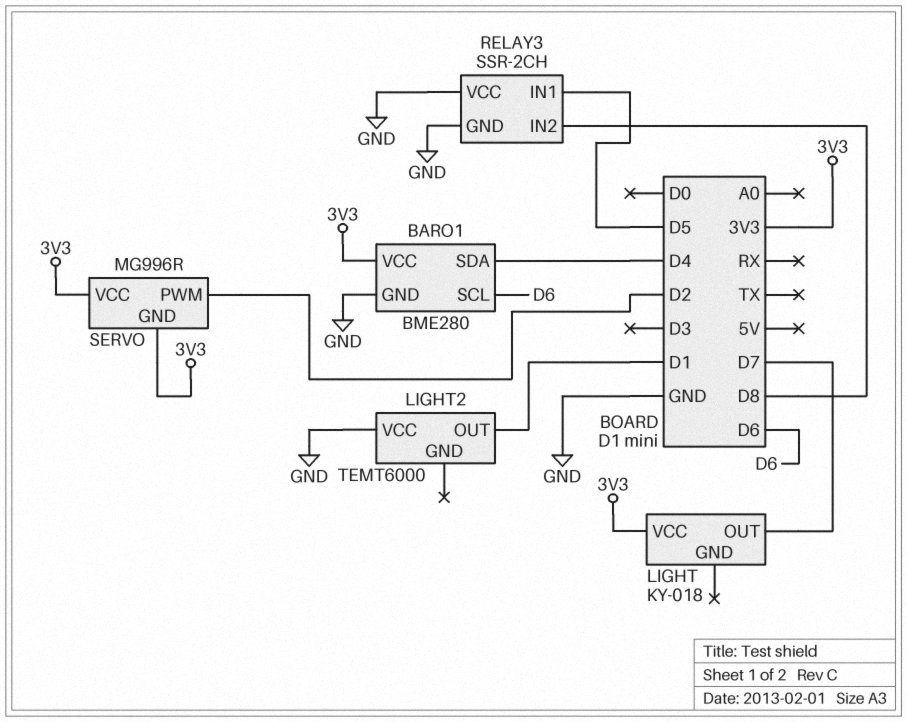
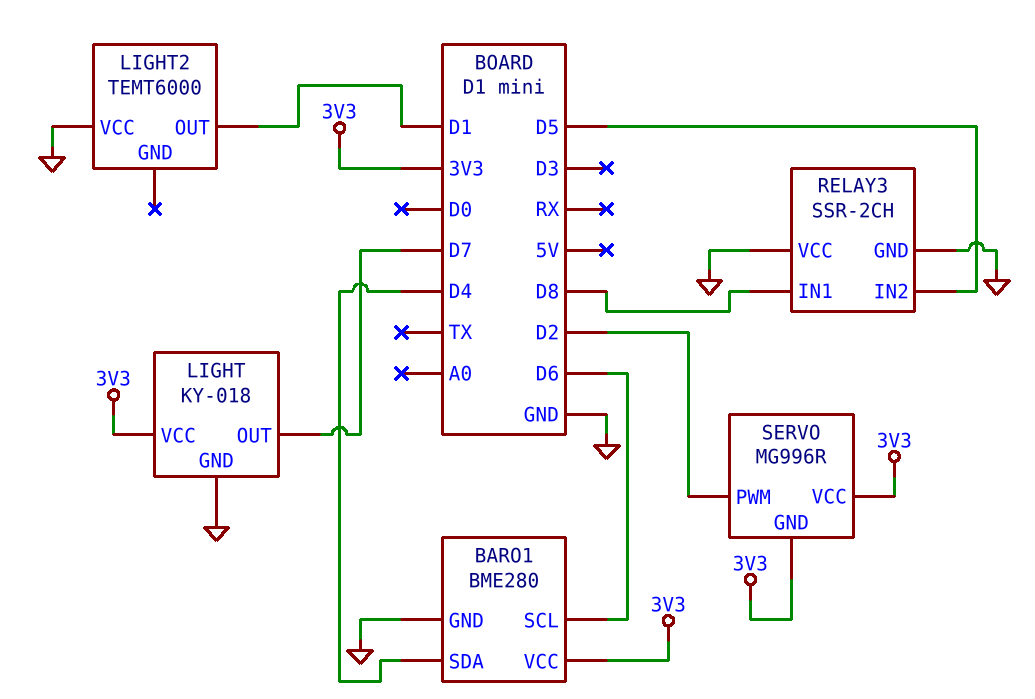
LIGHT pin GND: none -> GND
RELAY3 pin IN1: D5 -> D8
RELAY3 pin IN2: D8 -> D5

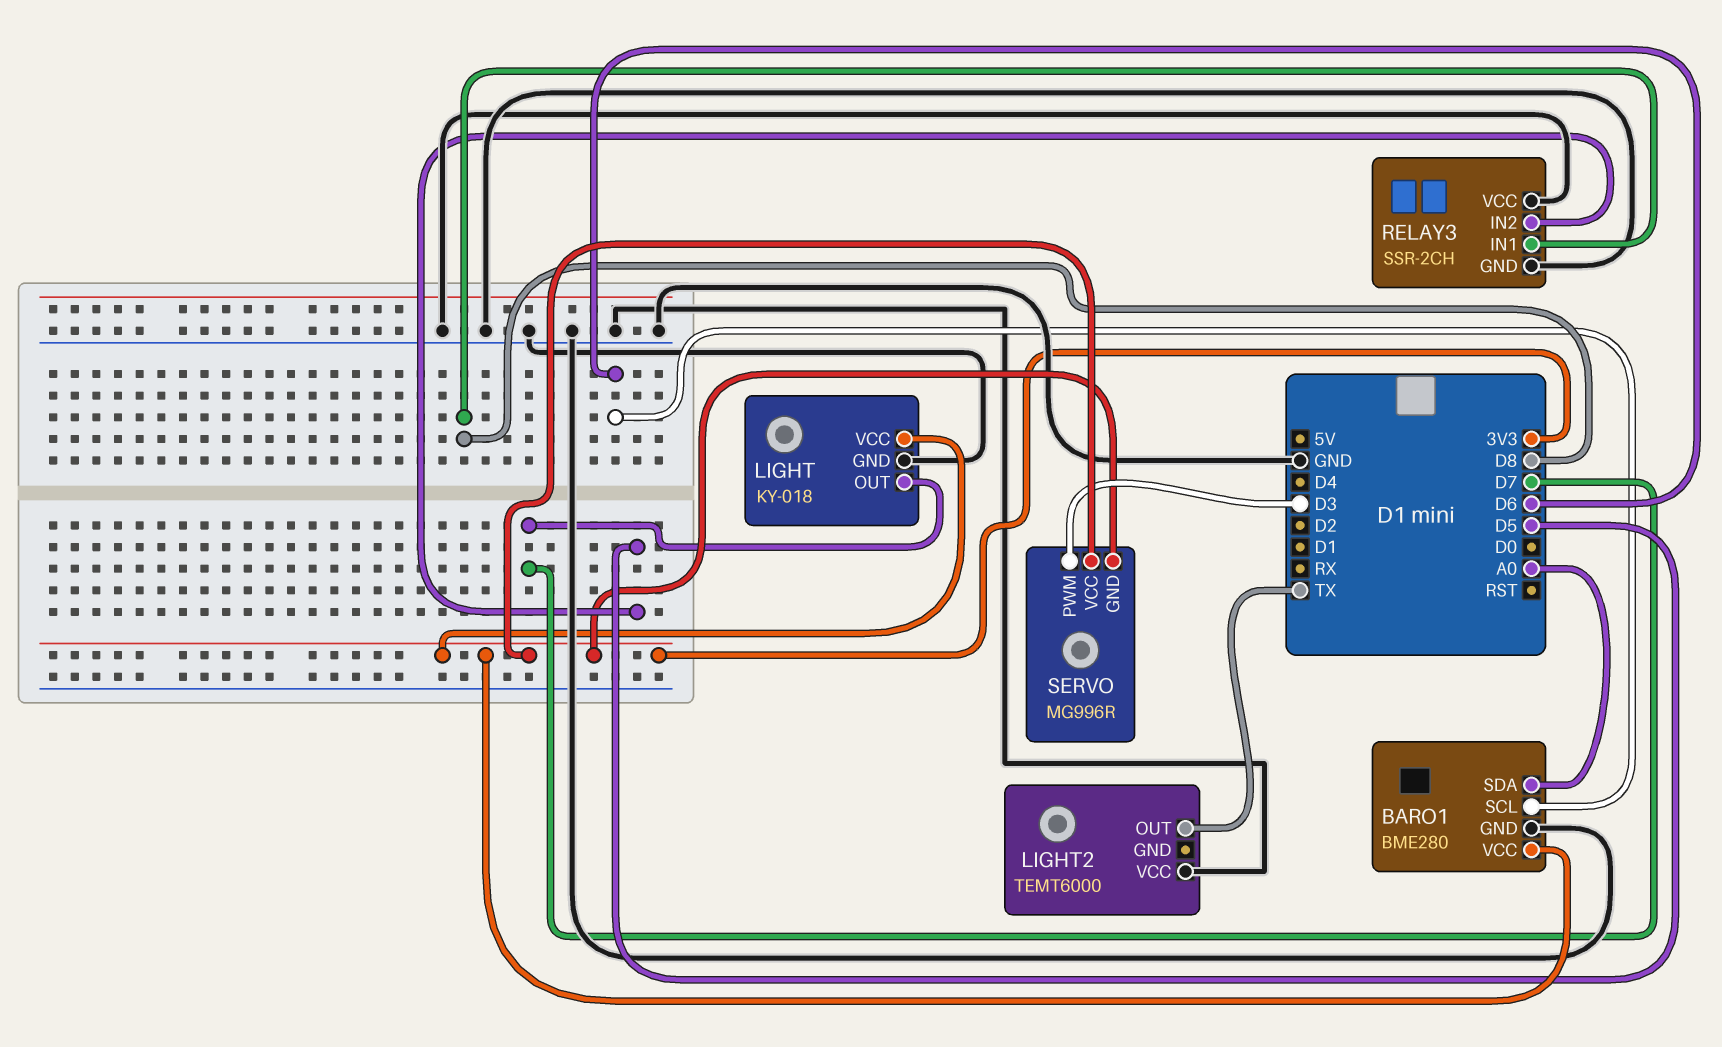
BARO1 pin SDA: D4 -> A0
LIGHT2 pin OUT: D1 -> TX
SERVO pin PWM: D2 -> D3

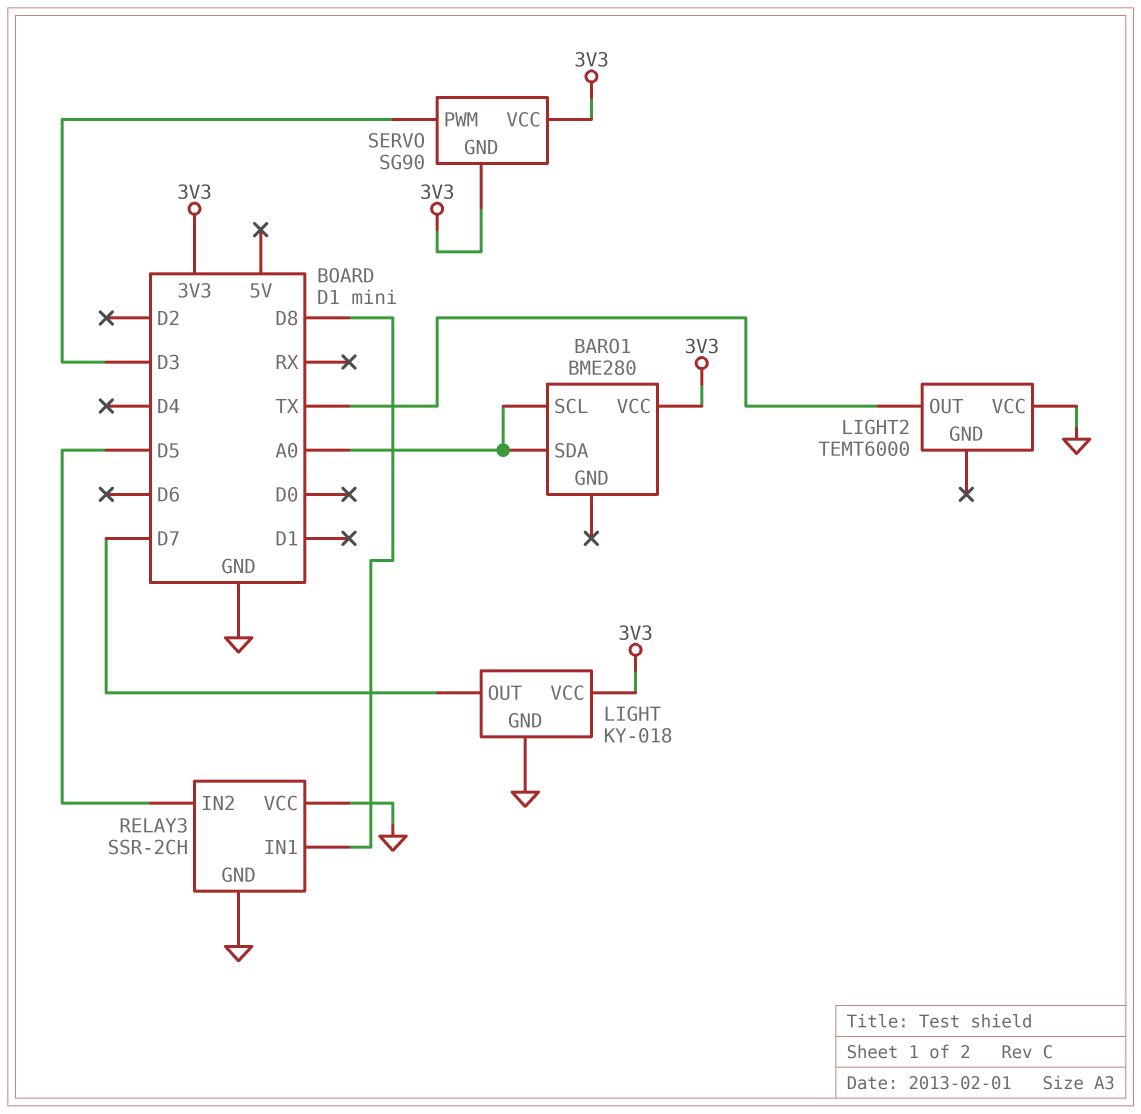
BARO1 pin GND: GND -> none
BARO1 pin SCL: D6 -> A0
SERVO: MG996R -> SG90

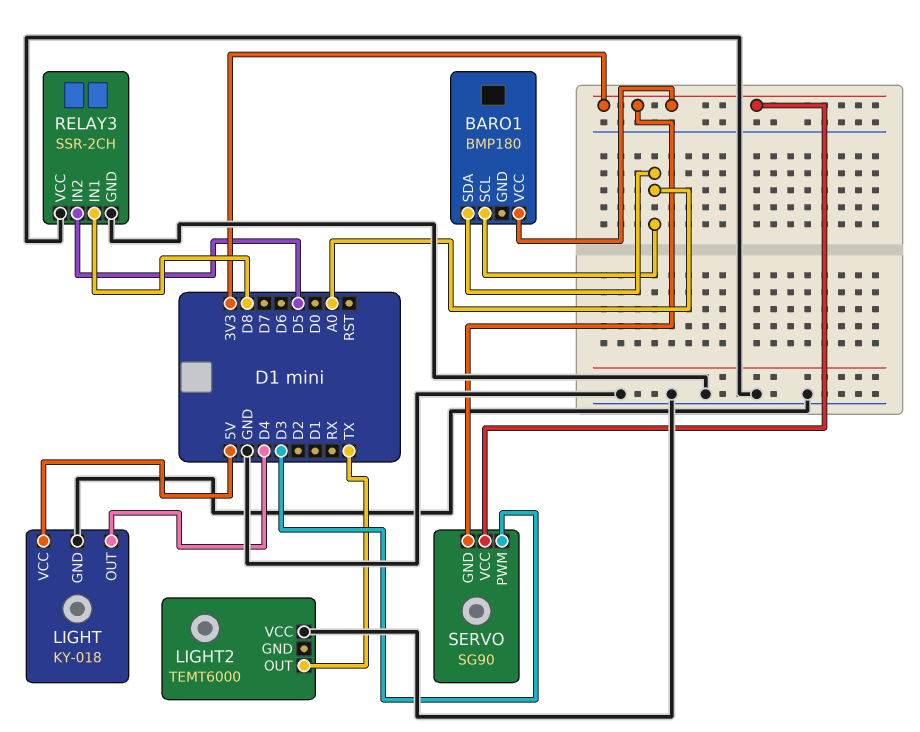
BARO1: BME280 -> BMP180
LIGHT pin OUT: D7 -> D4
LIGHT pin VCC: 3V3 -> 5V

